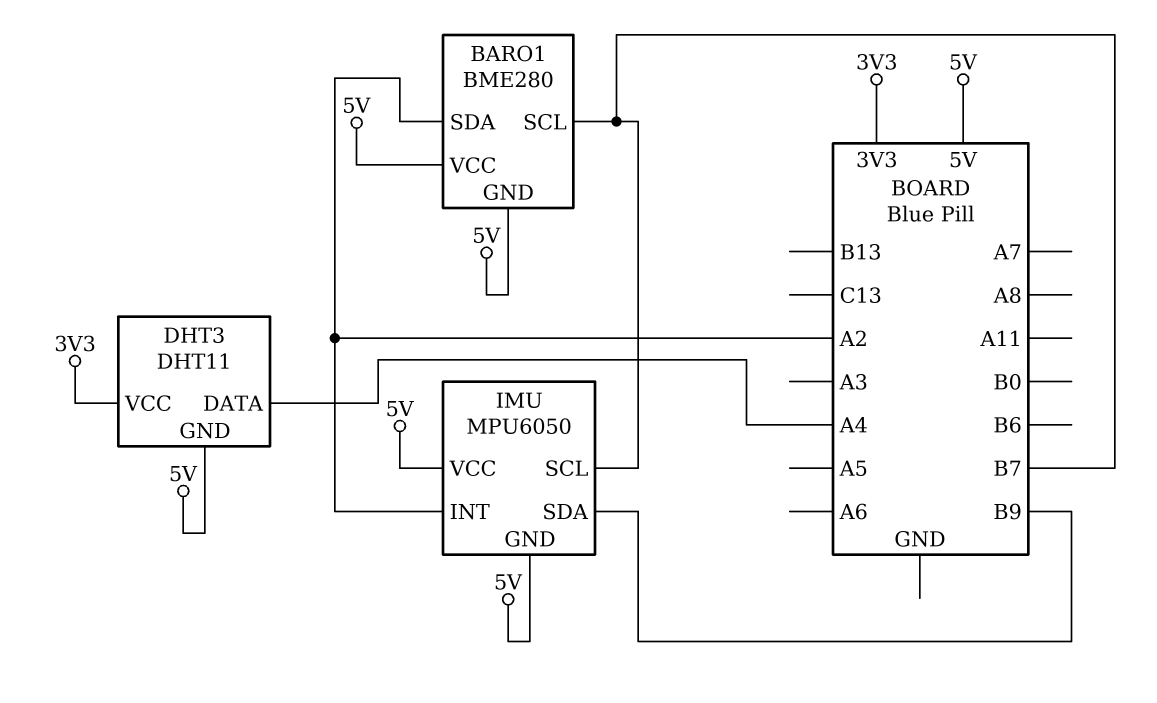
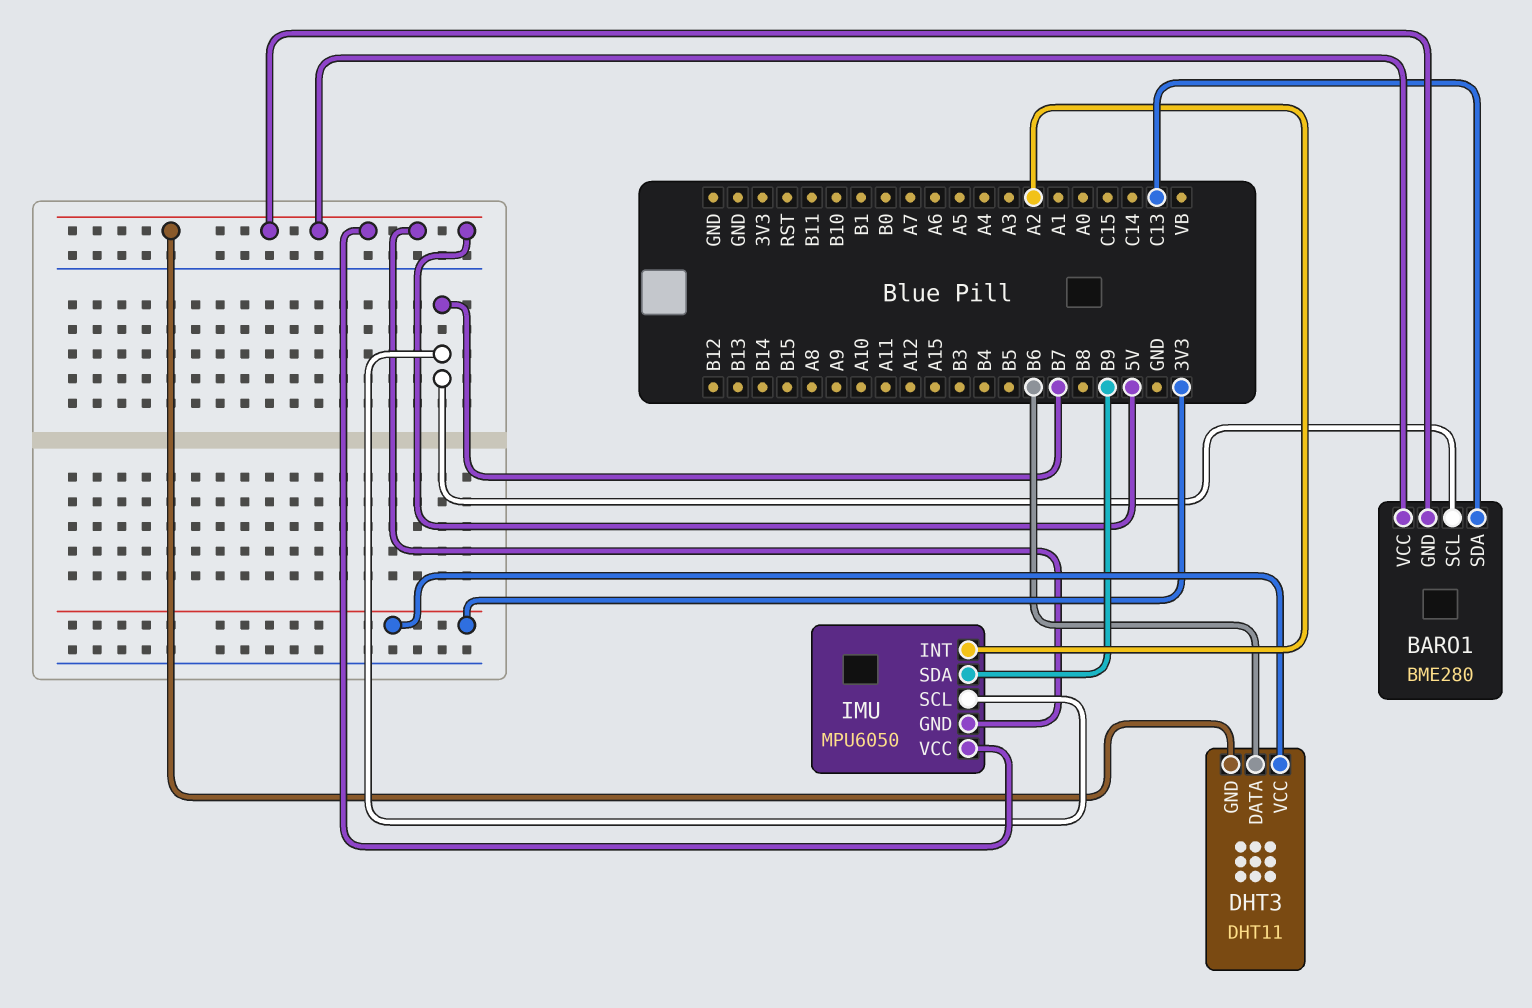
BARO1 pin SDA: A2 -> C13
DHT3 pin DATA: A4 -> B6

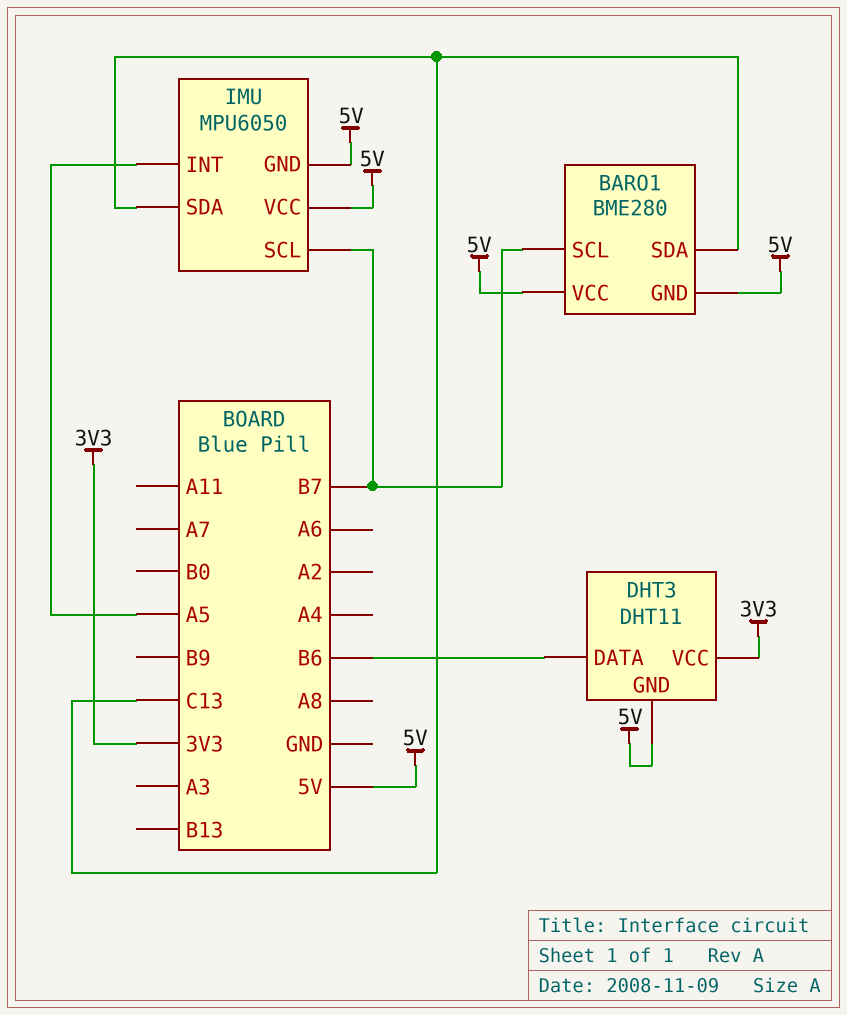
IMU pin INT: A2 -> A5
IMU pin SDA: B9 -> C13

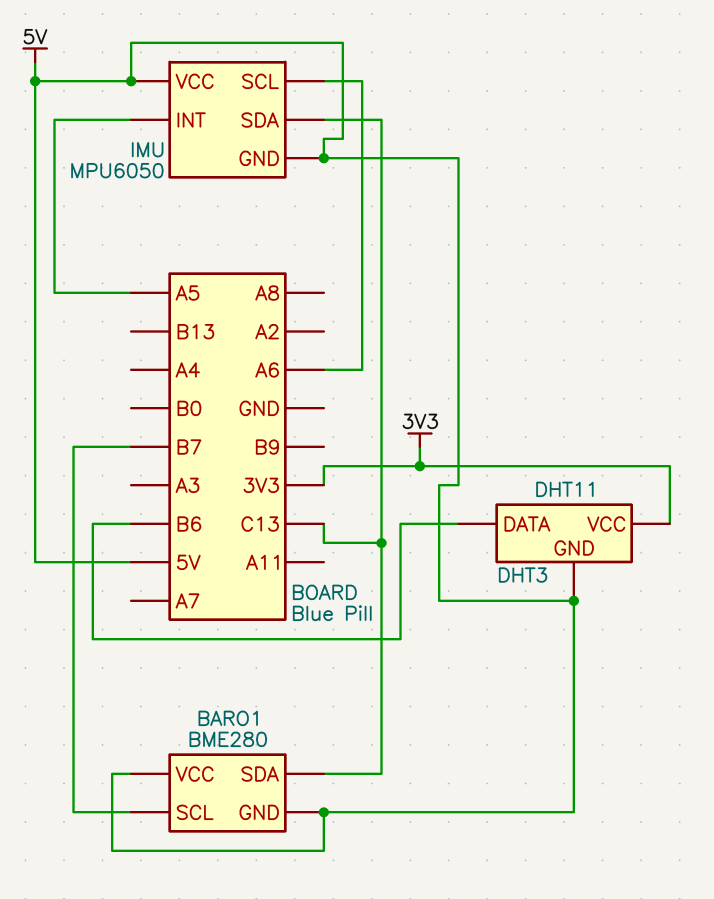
IMU pin SCL: B7 -> A6

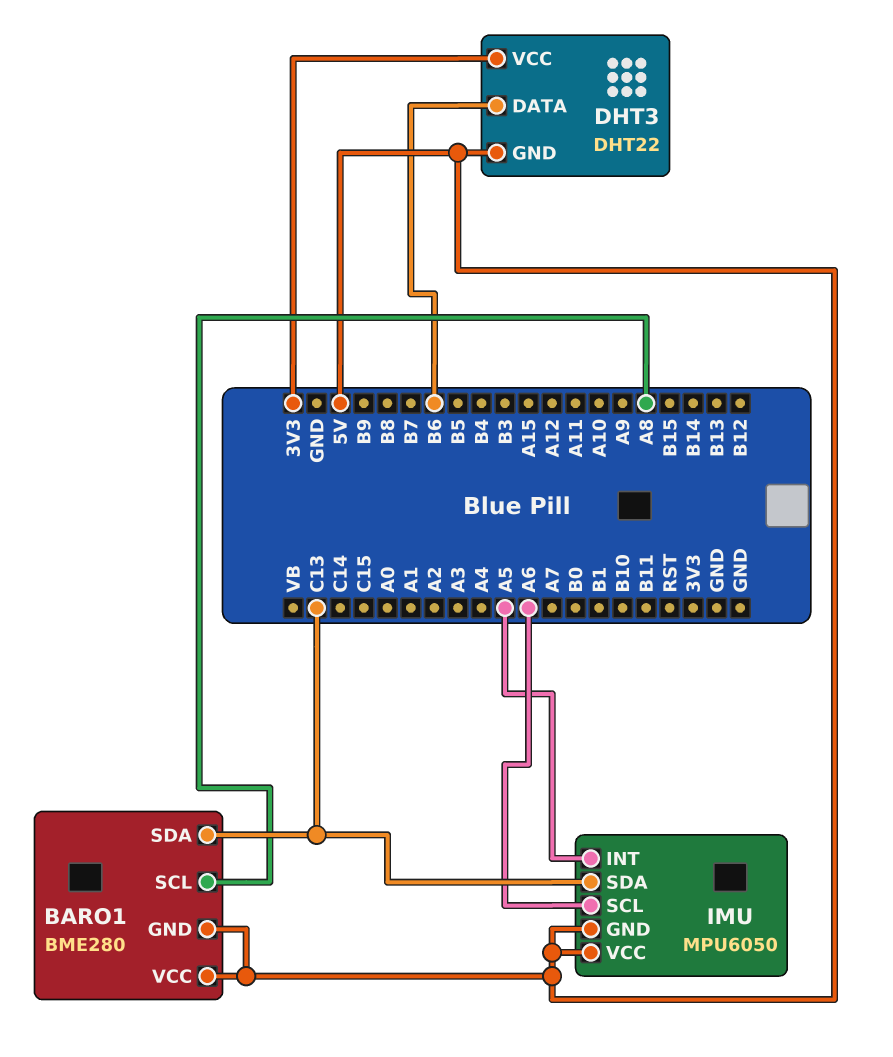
BARO1 pin SCL: B7 -> A8
DHT3: DHT11 -> DHT22

